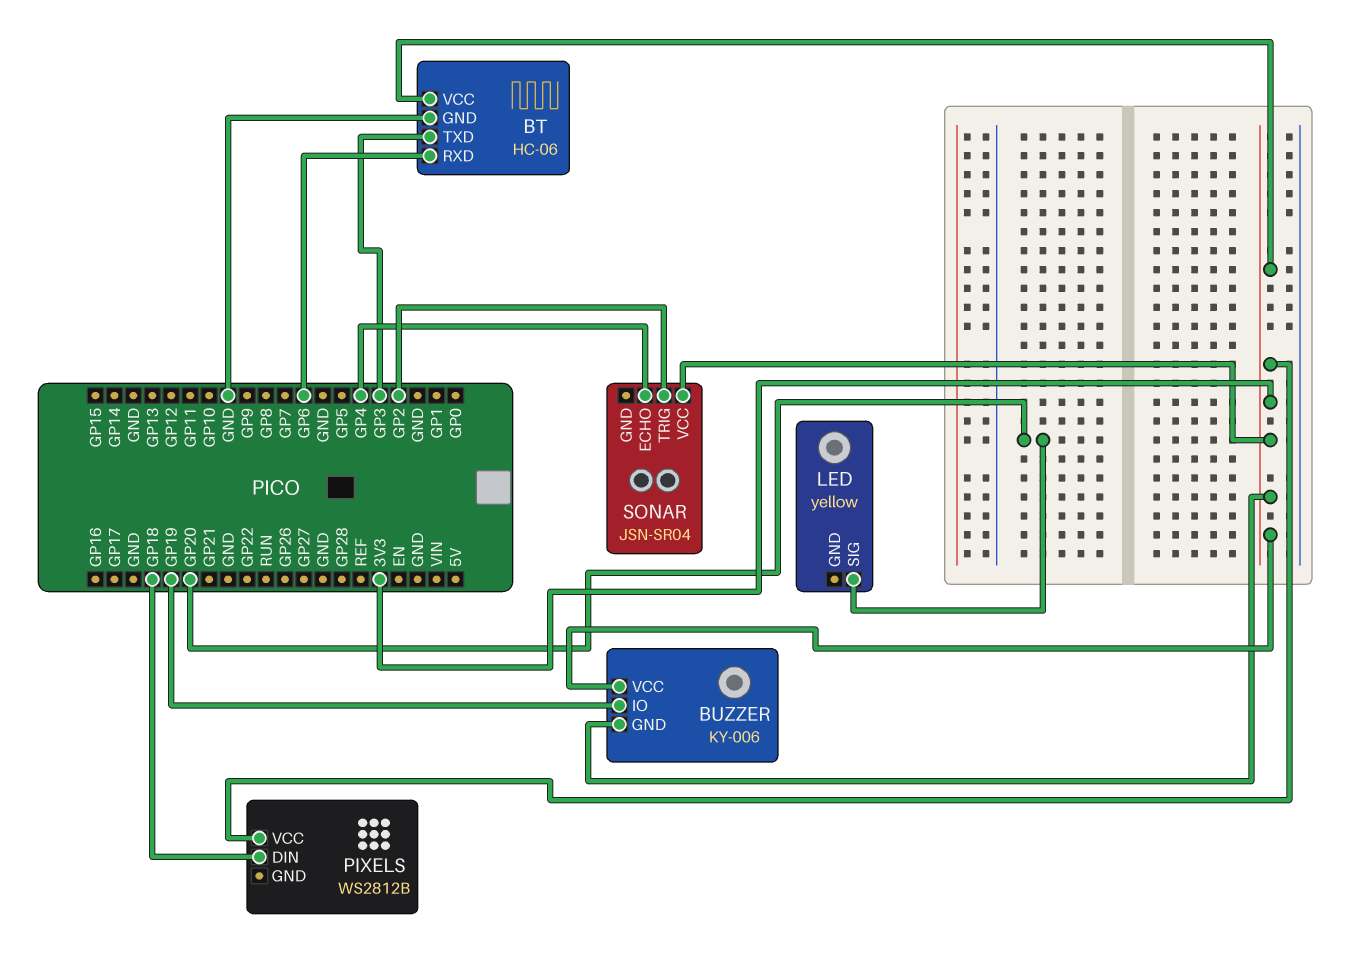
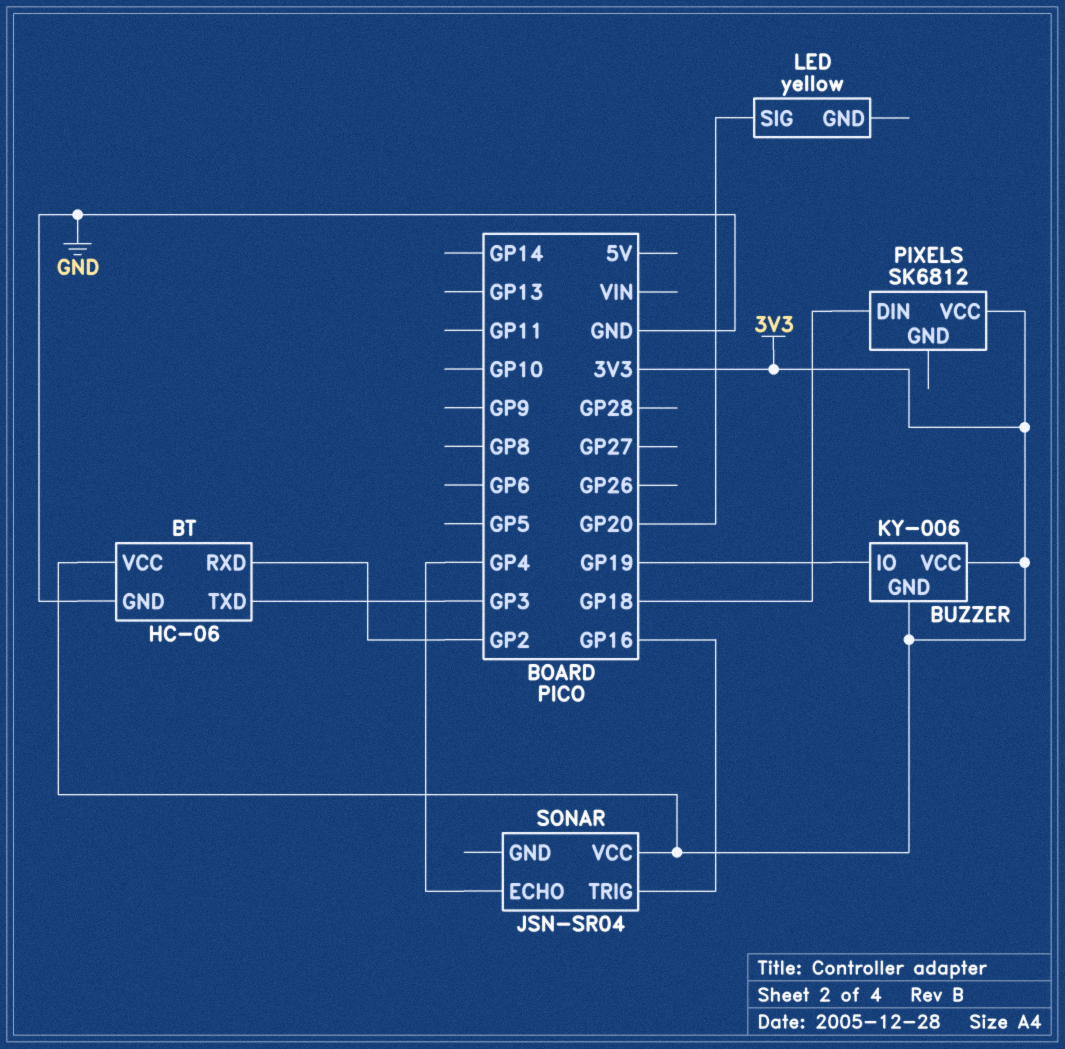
BT pin RXD: GP6 -> GP2
PIXELS: WS2812B -> SK6812
SONAR pin TRIG: GP2 -> GP16

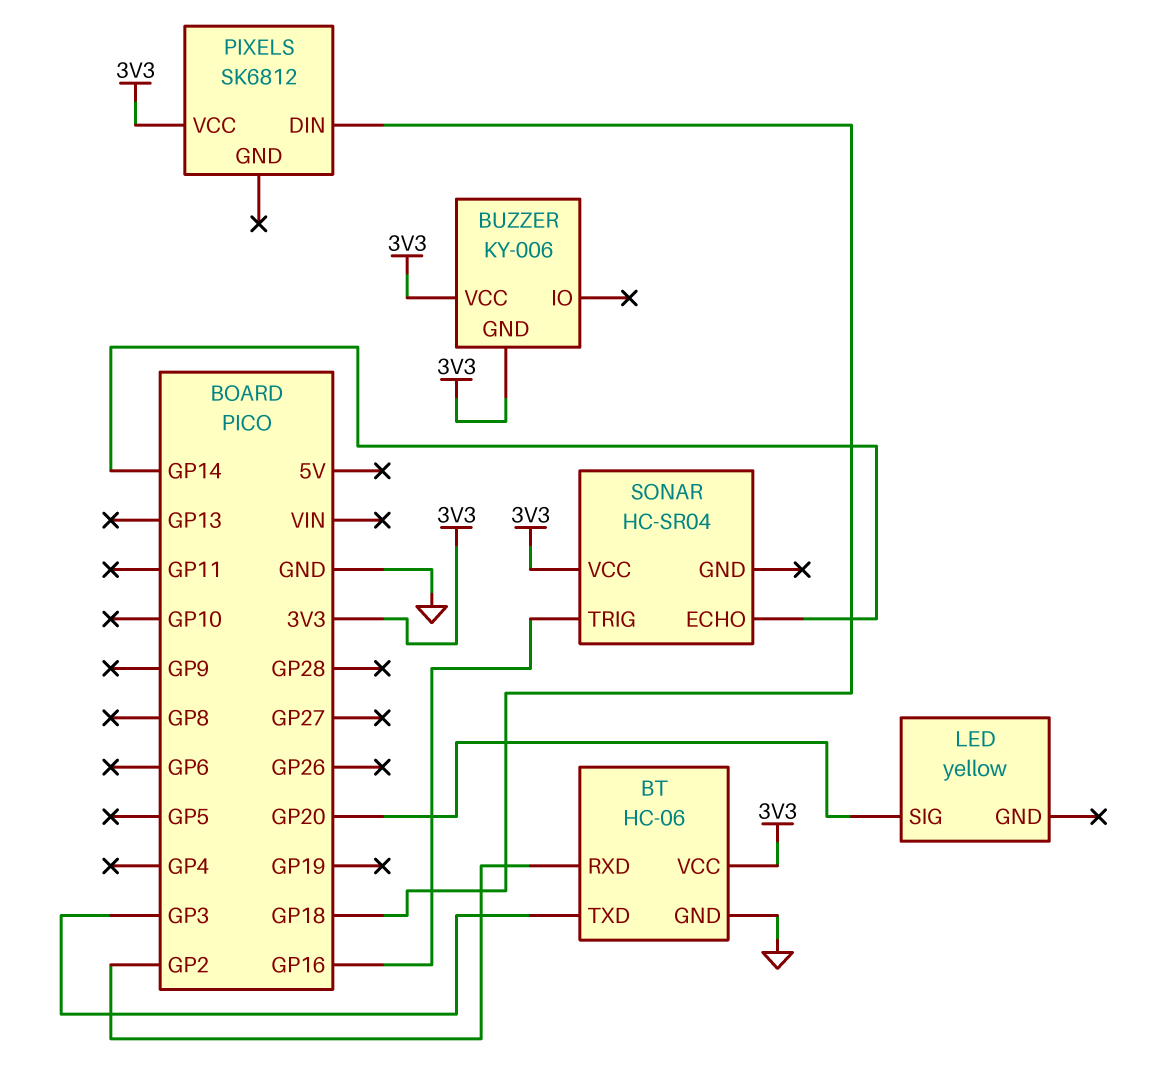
BUZZER pin IO: GP19 -> none
SONAR: JSN-SR04 -> HC-SR04
SONAR pin ECHO: GP4 -> GP14

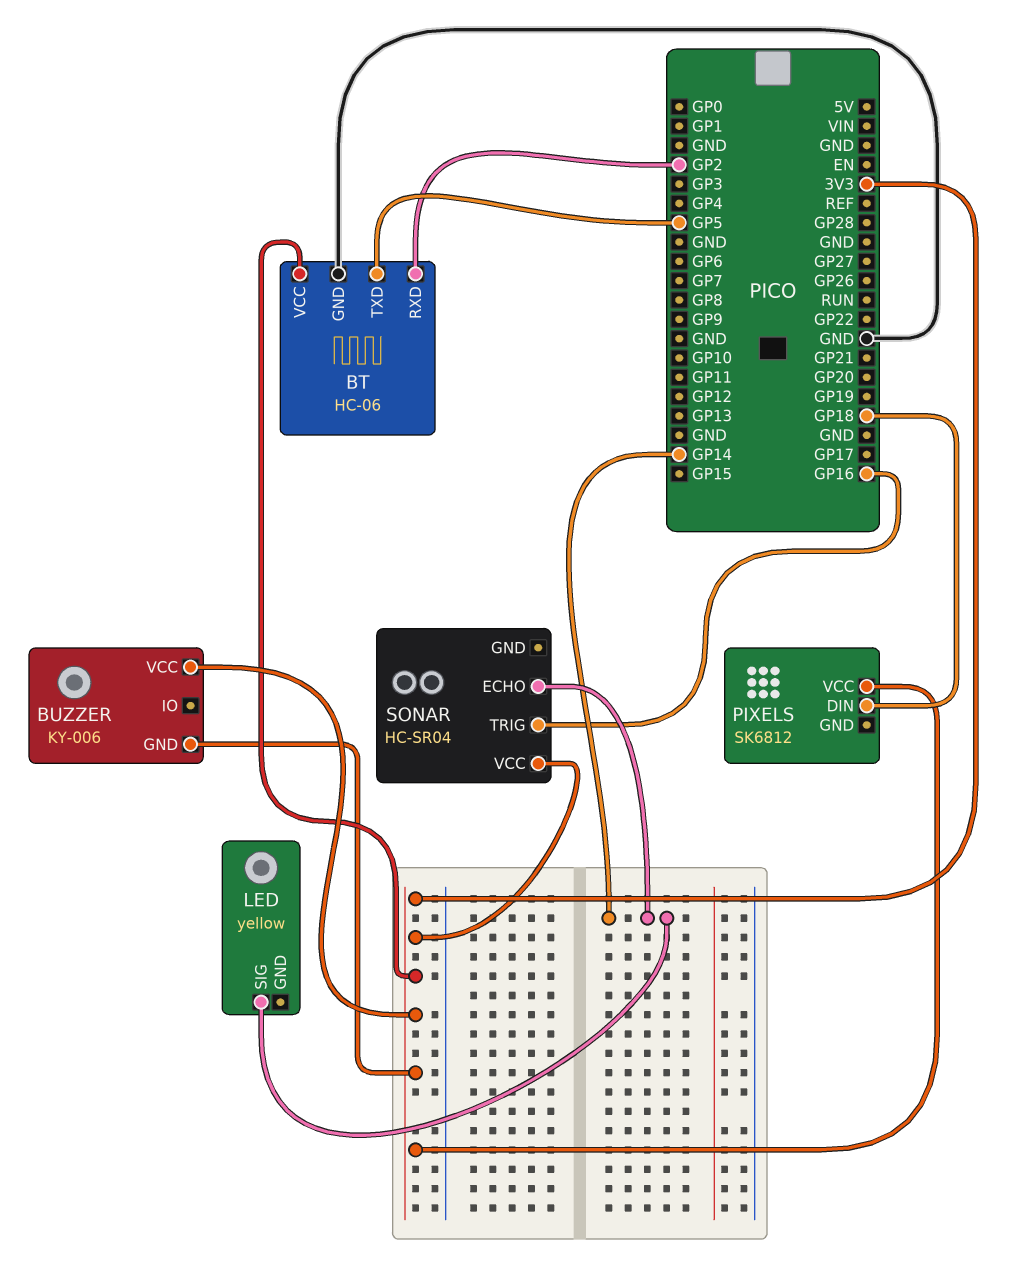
BT pin TXD: GP3 -> GP5
LED pin SIG: GP20 -> GP14

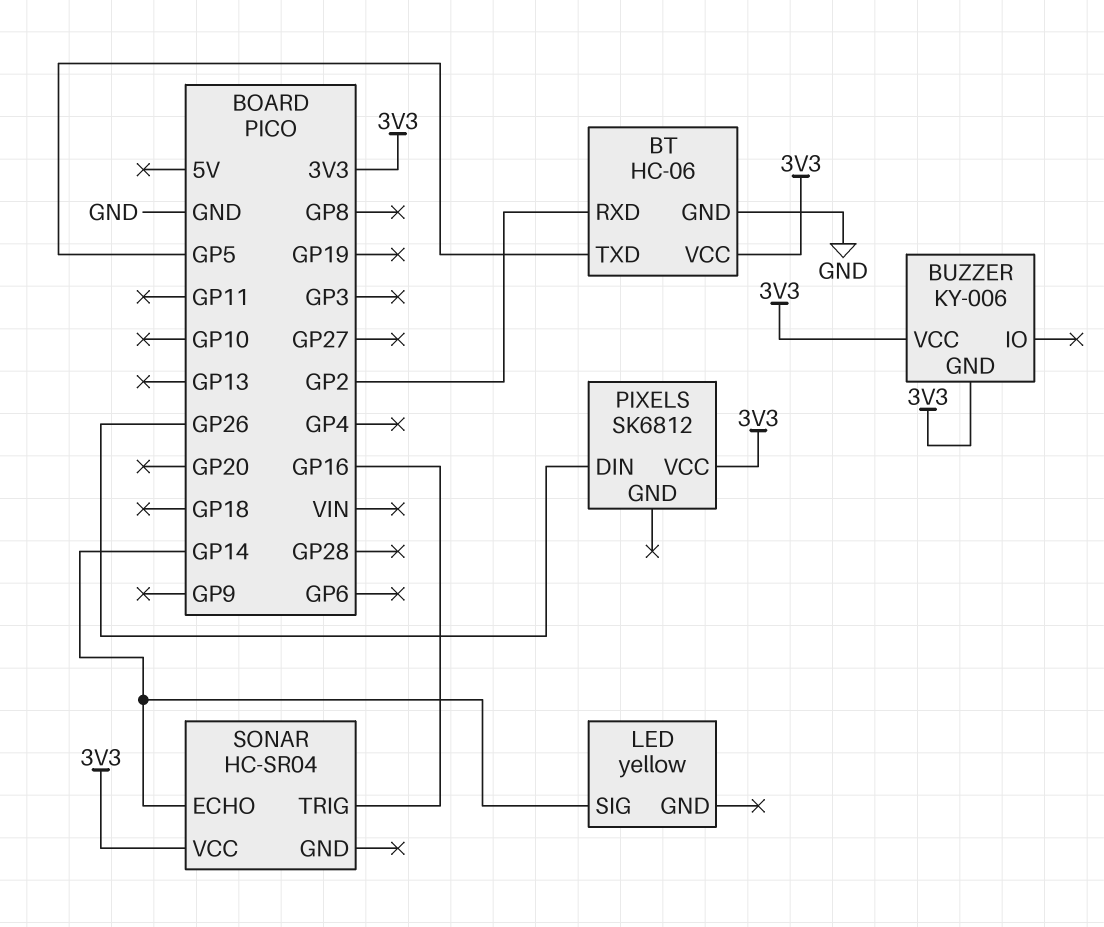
PIXELS pin DIN: GP18 -> GP26

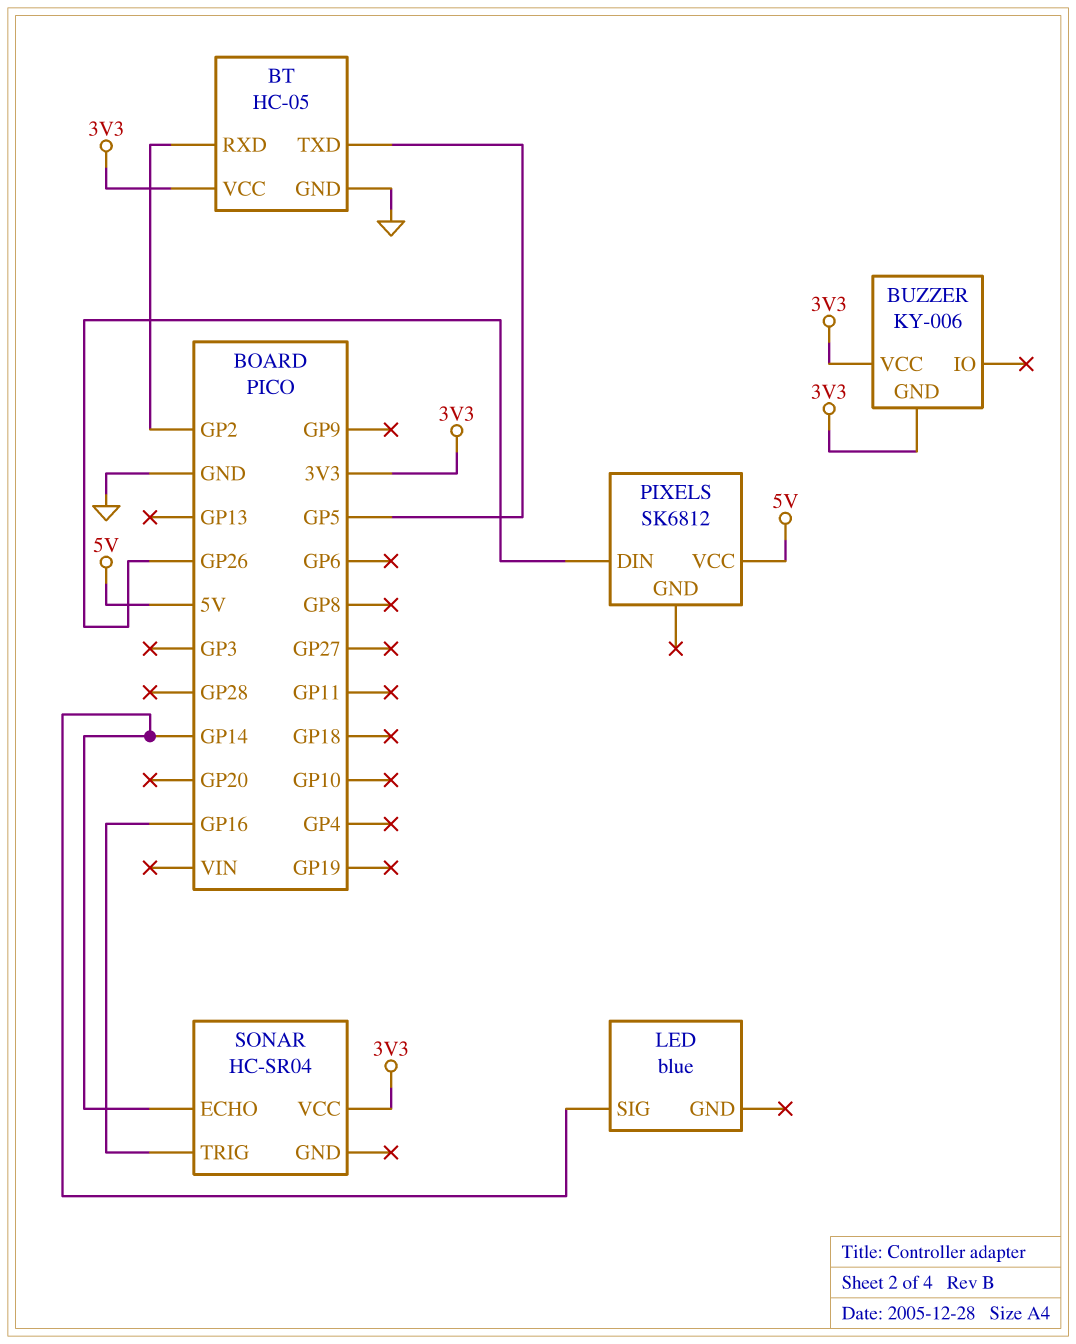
BT: HC-06 -> HC-05
LED: yellow -> blue
PIXELS pin VCC: 3V3 -> 5V

